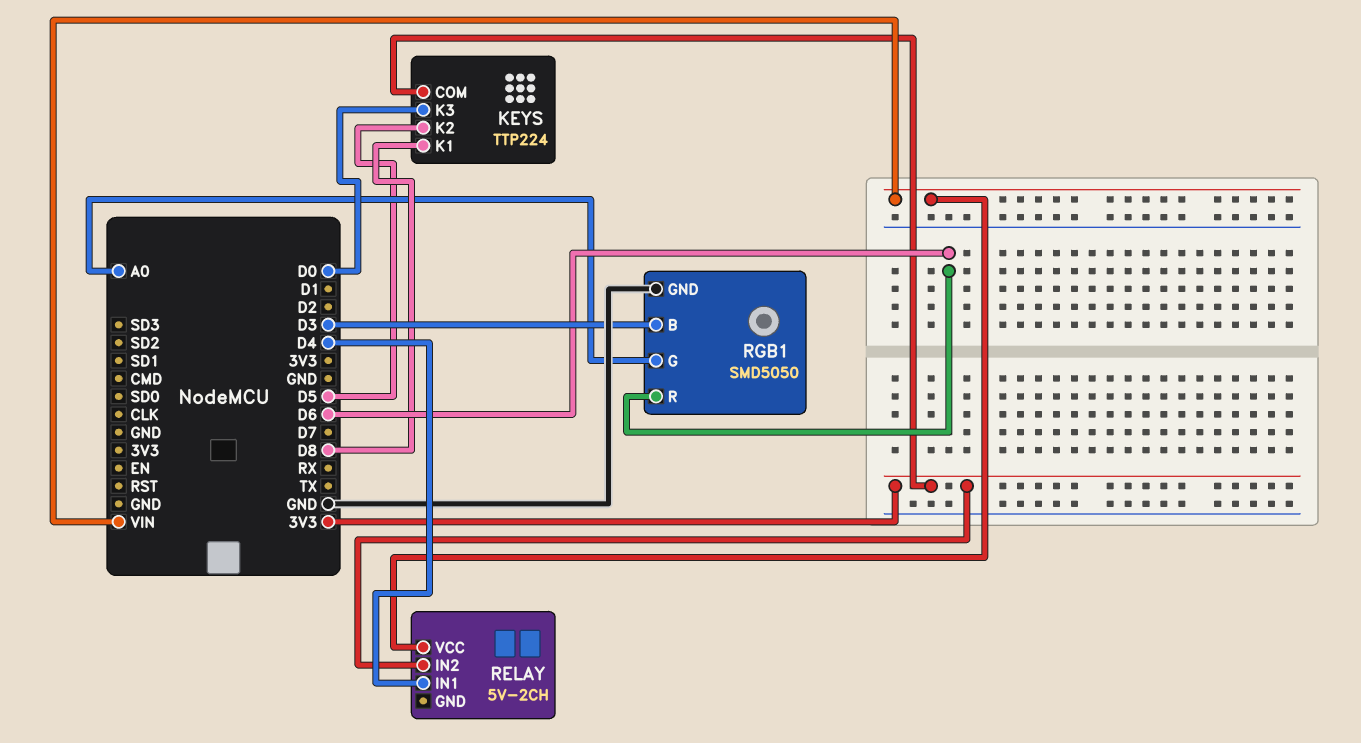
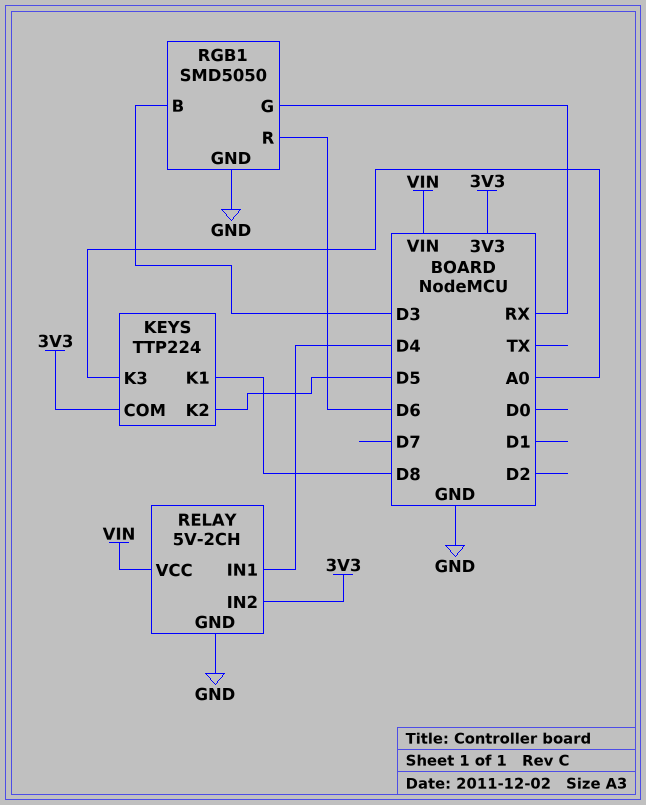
KEYS pin K3: D0 -> A0
RELAY pin GND: none -> GND
RGB1 pin G: A0 -> RX

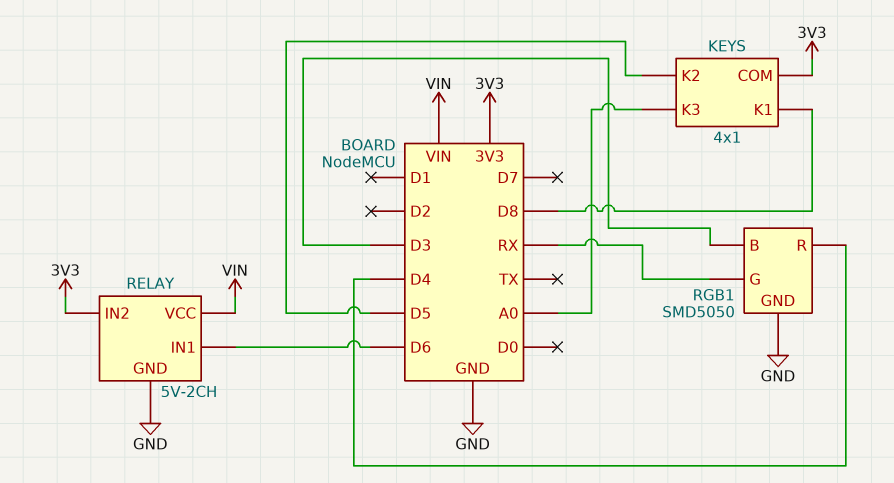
KEYS: TTP224 -> 4x1
RELAY pin IN1: D4 -> D6
RGB1 pin R: D6 -> D4

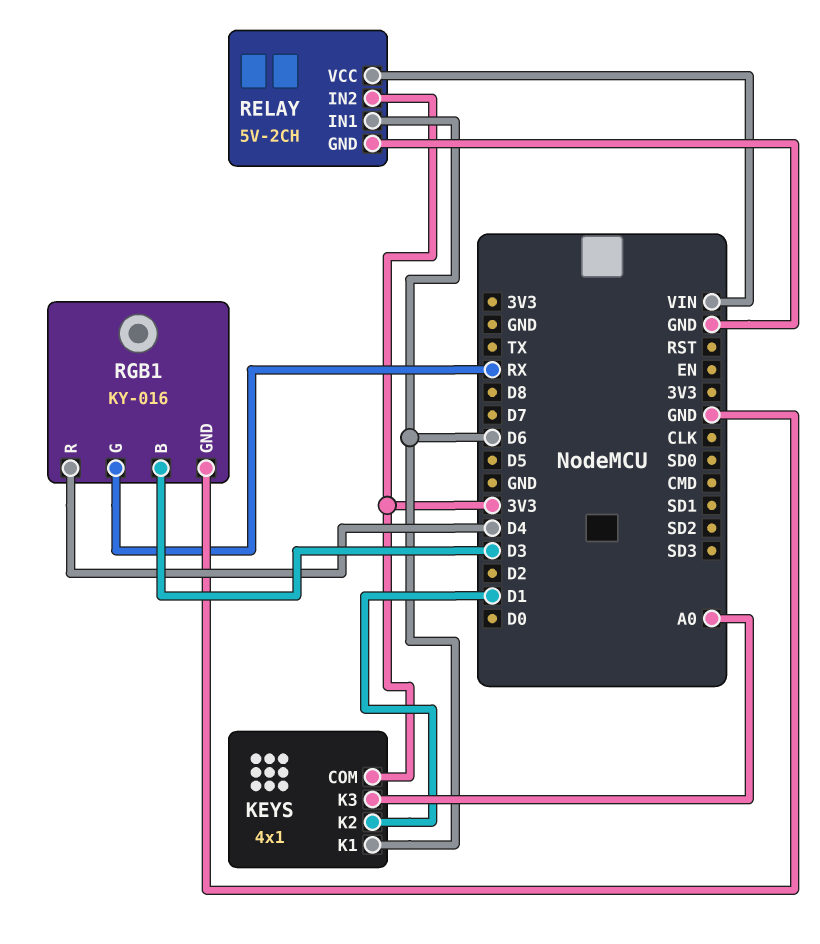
KEYS pin K1: D8 -> D6
KEYS pin K2: D5 -> D1
RGB1: SMD5050 -> KY-016

